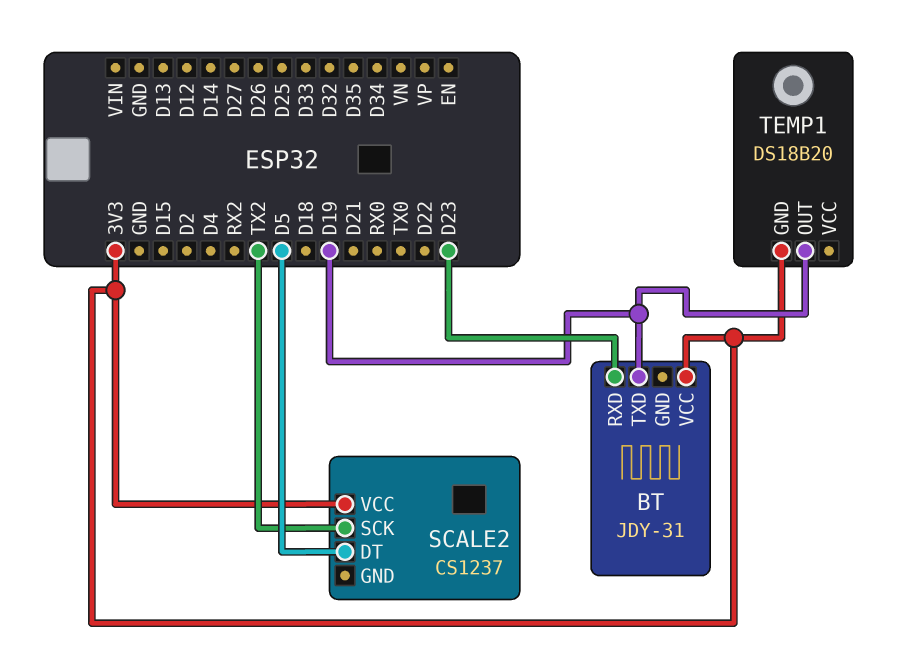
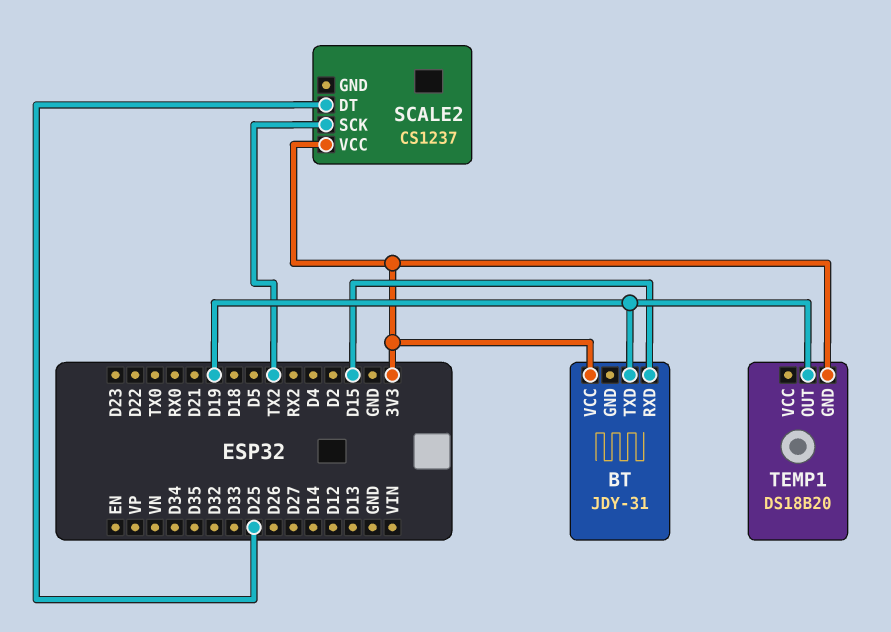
BT pin RXD: D23 -> D15
SCALE2 pin DT: D5 -> D25

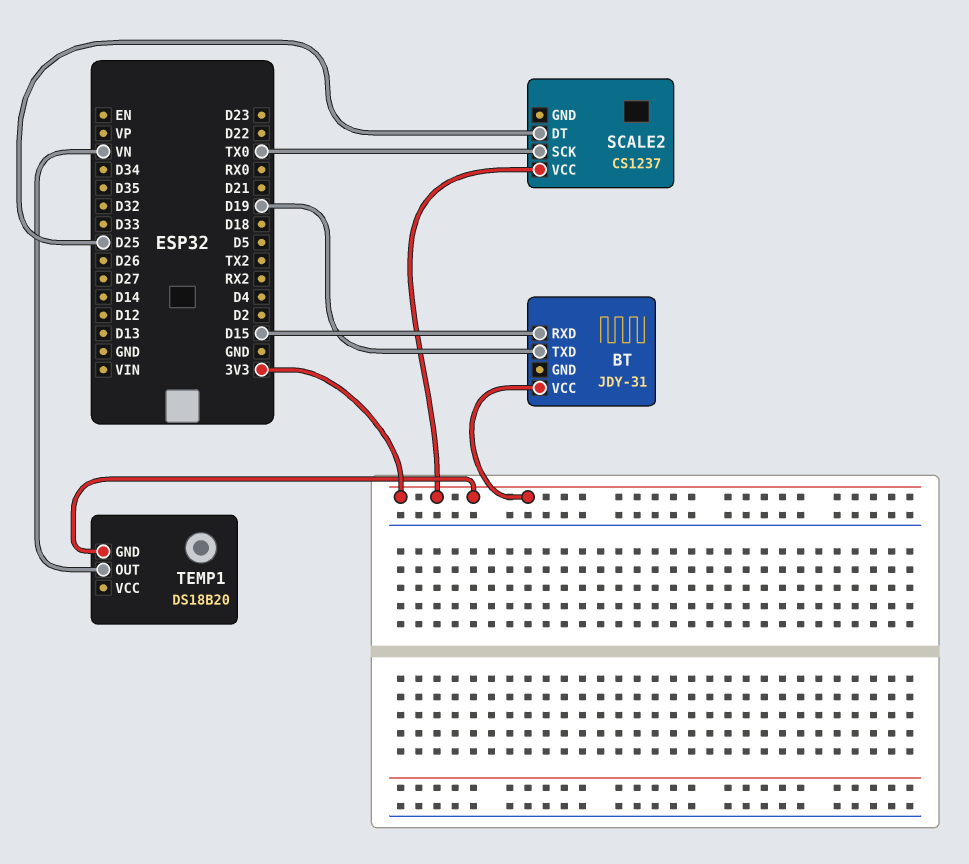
SCALE2 pin SCK: TX2 -> TX0
TEMP1 pin OUT: D19 -> VN

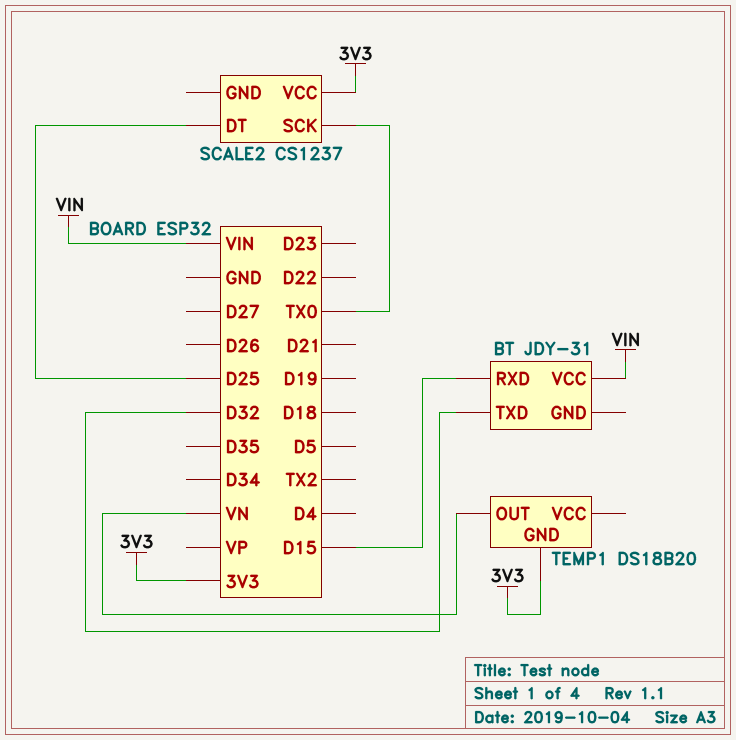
BT pin TXD: D19 -> D32
BT pin VCC: 3V3 -> VIN

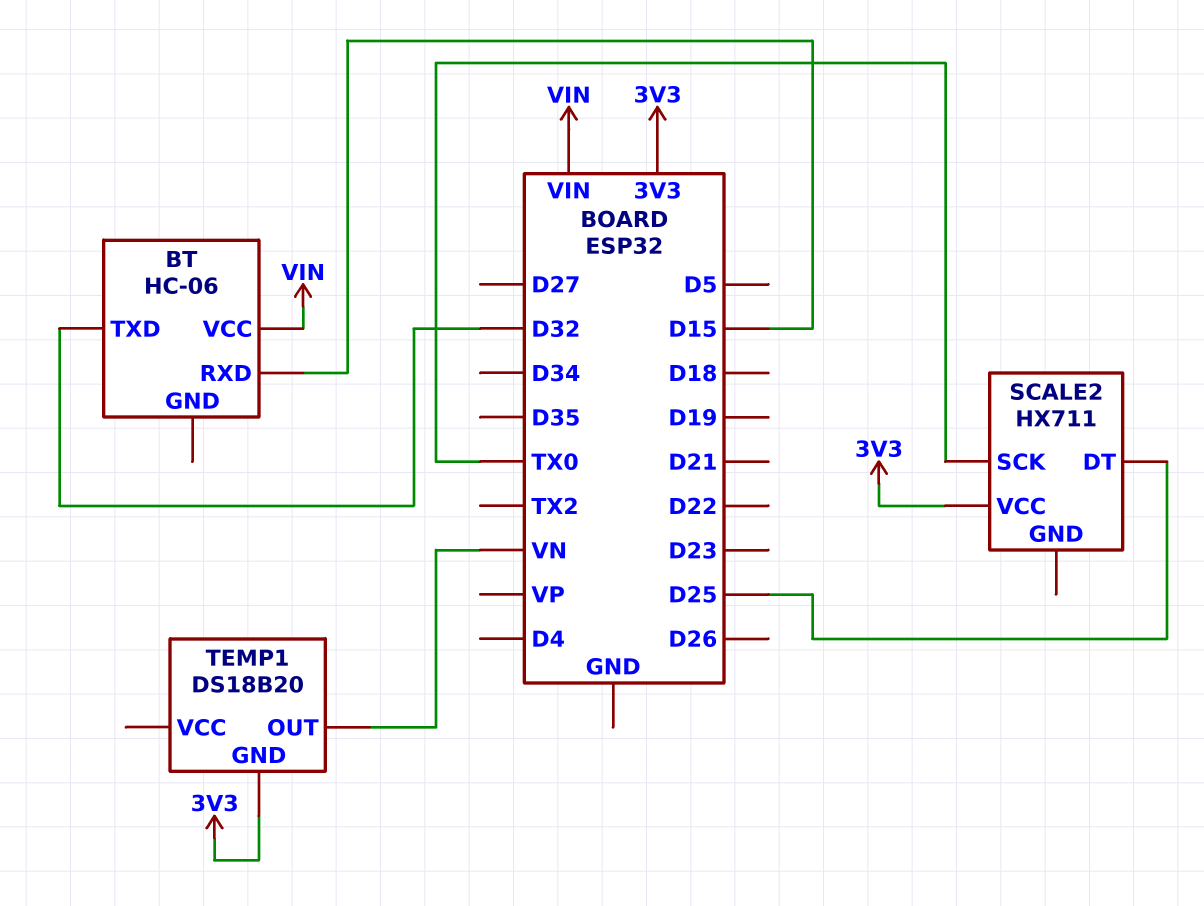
BT: JDY-31 -> HC-06
SCALE2: CS1237 -> HX711

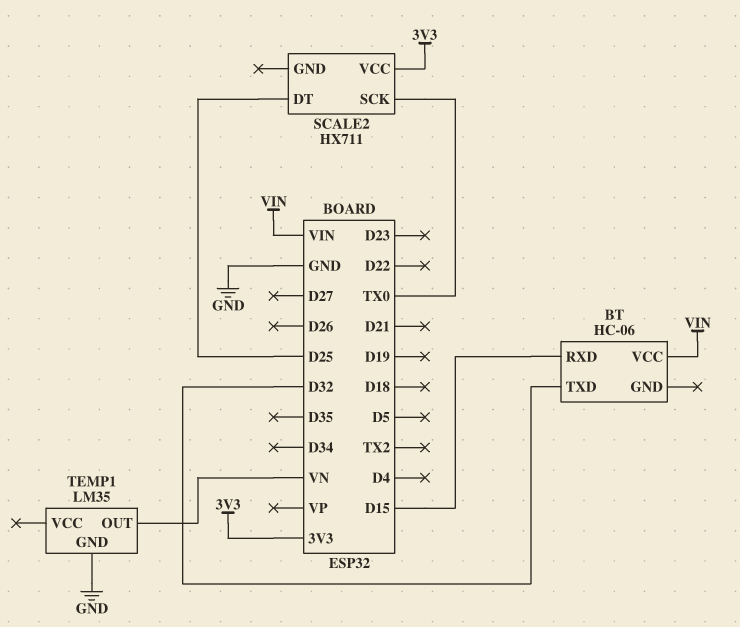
TEMP1: DS18B20 -> LM35
TEMP1 pin GND: 3V3 -> GND

